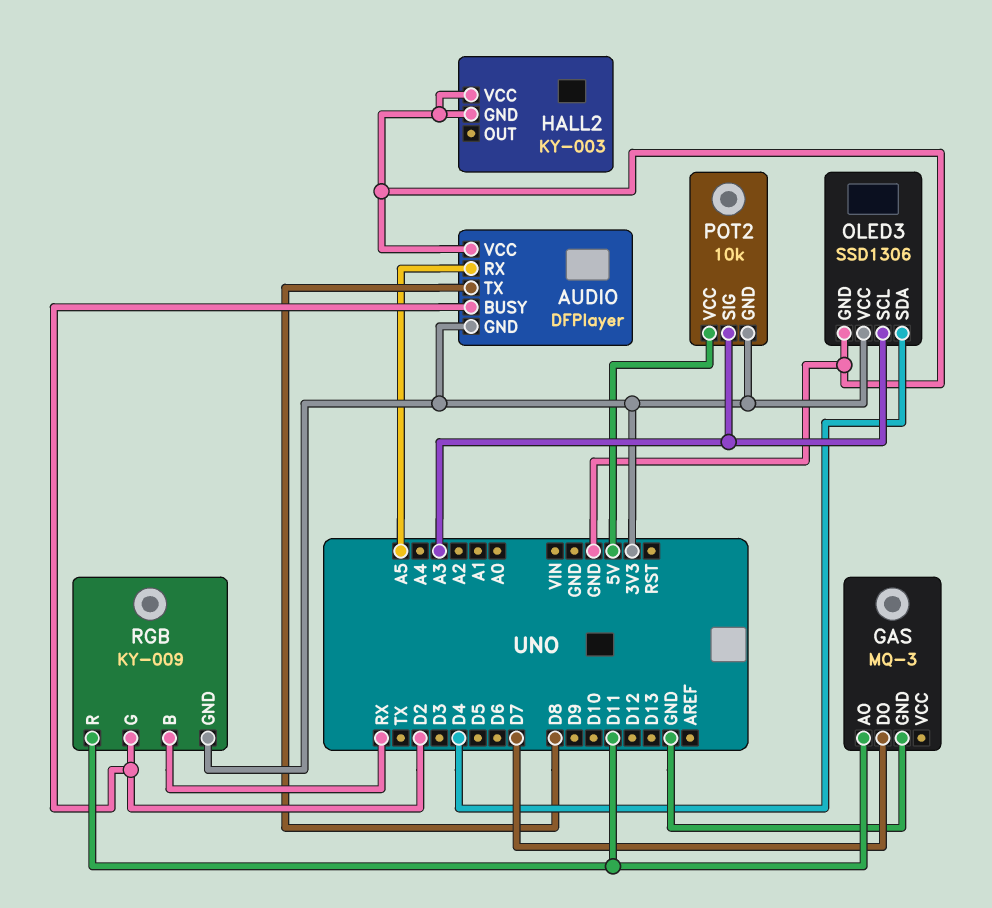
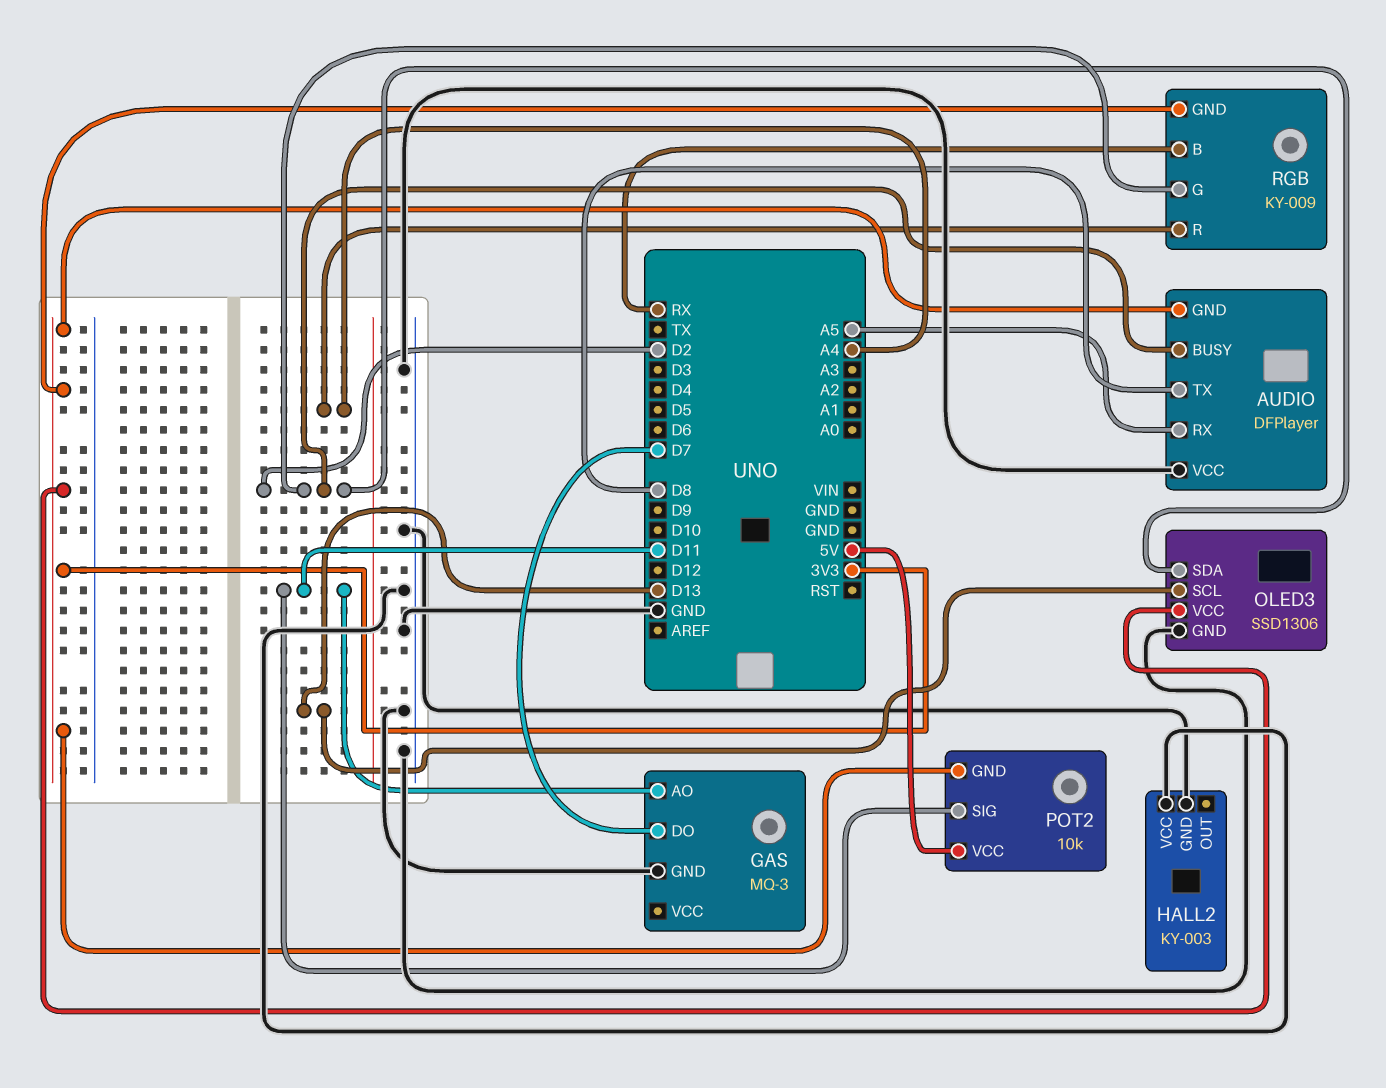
OLED3 pin SCL: A3 -> D13
OLED3 pin SDA: D4 -> D2
POT2 pin SIG: A3 -> D11
RGB pin R: D11 -> A4

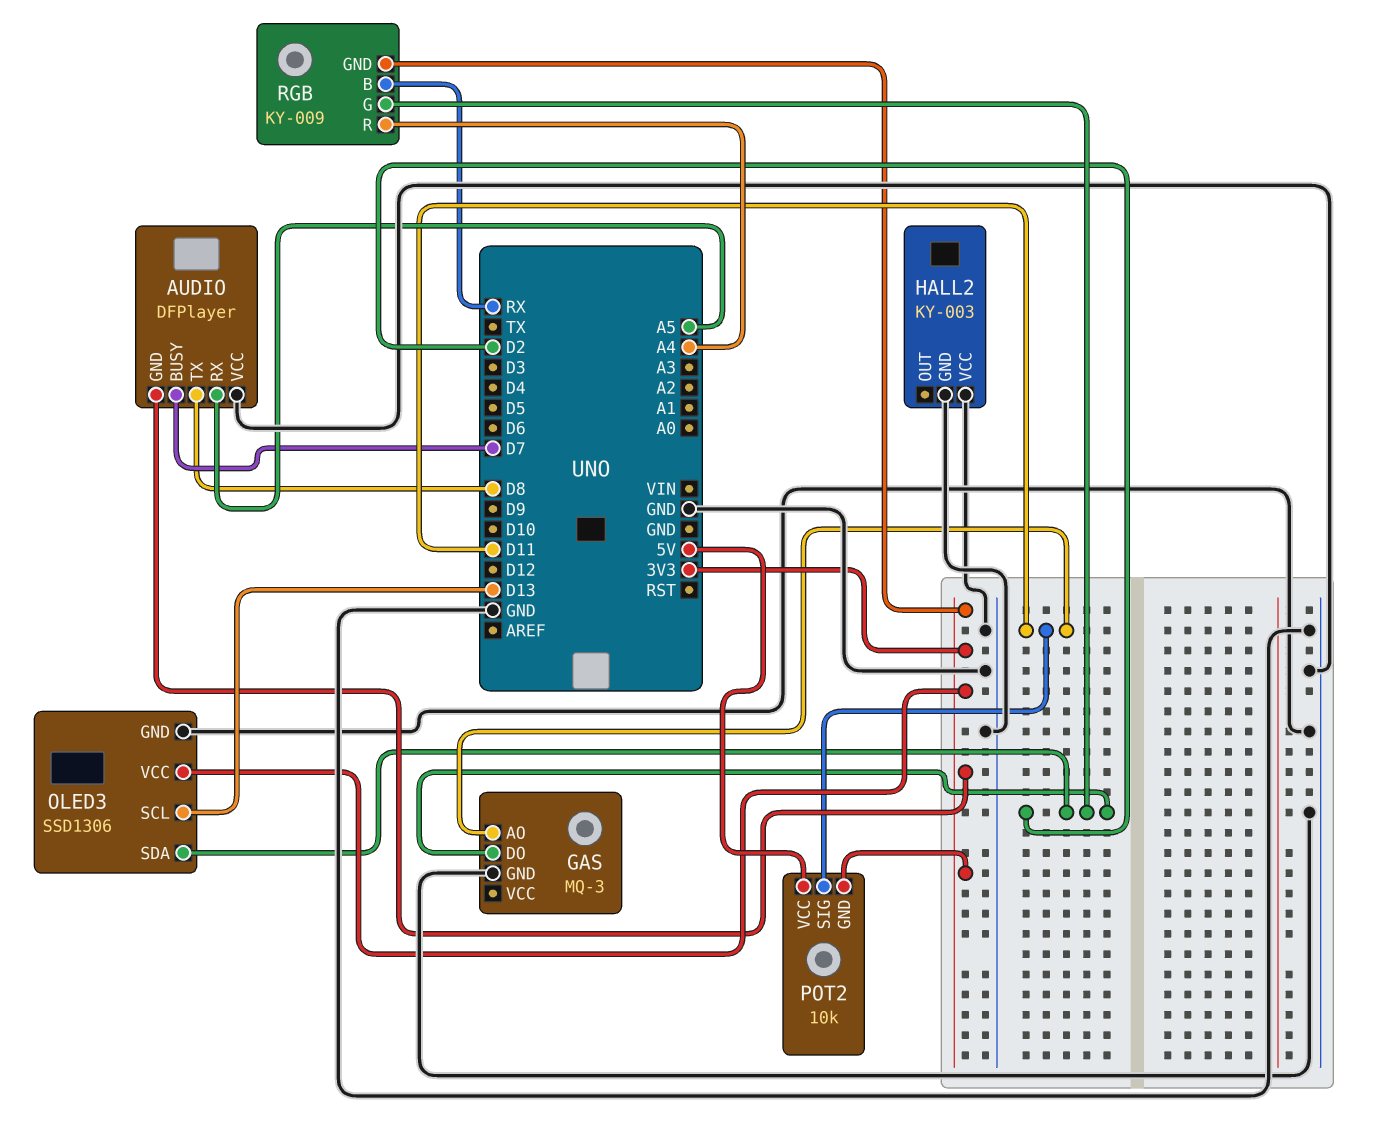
AUDIO pin BUSY: D2 -> D7
GAS pin DO: D7 -> D2

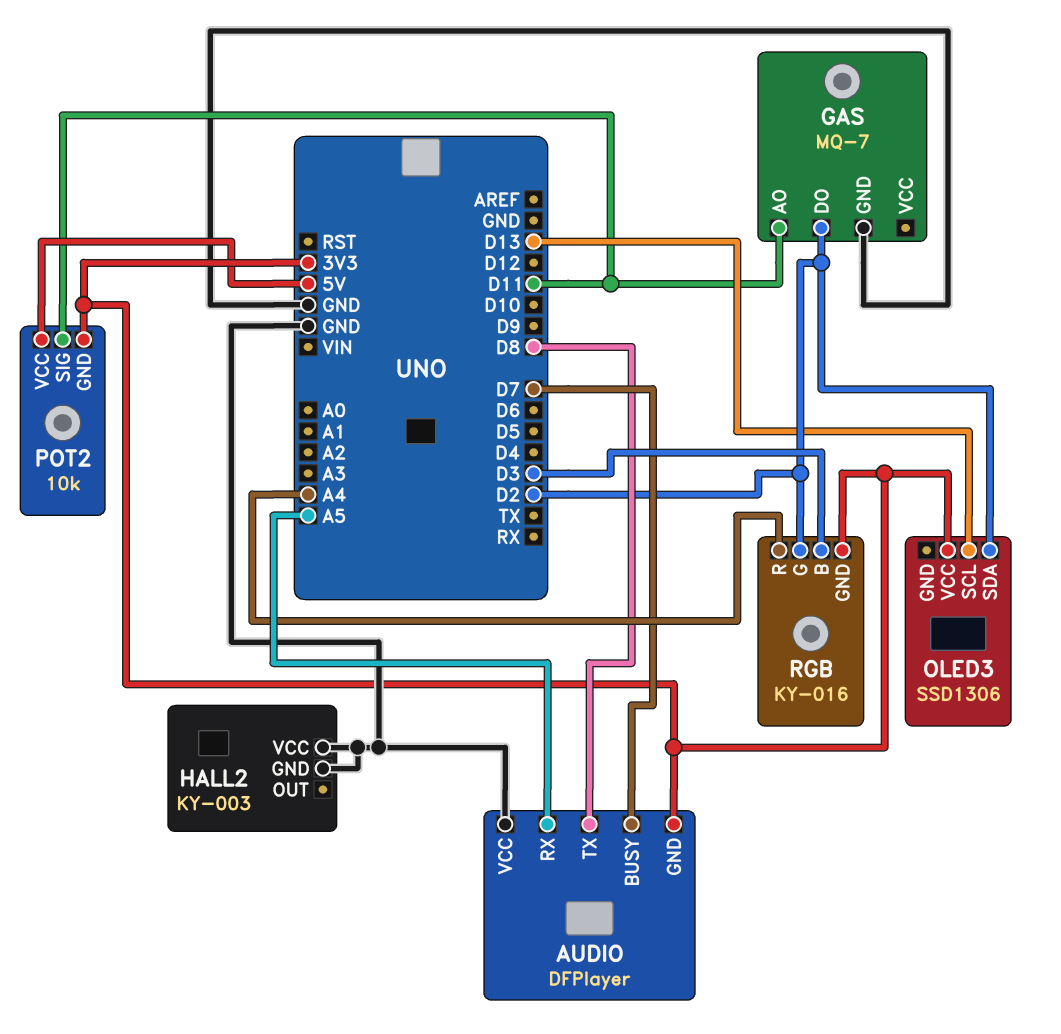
GAS: MQ-3 -> MQ-7
OLED3 pin GND: GND -> none
RGB: KY-009 -> KY-016
RGB pin B: RX -> D3

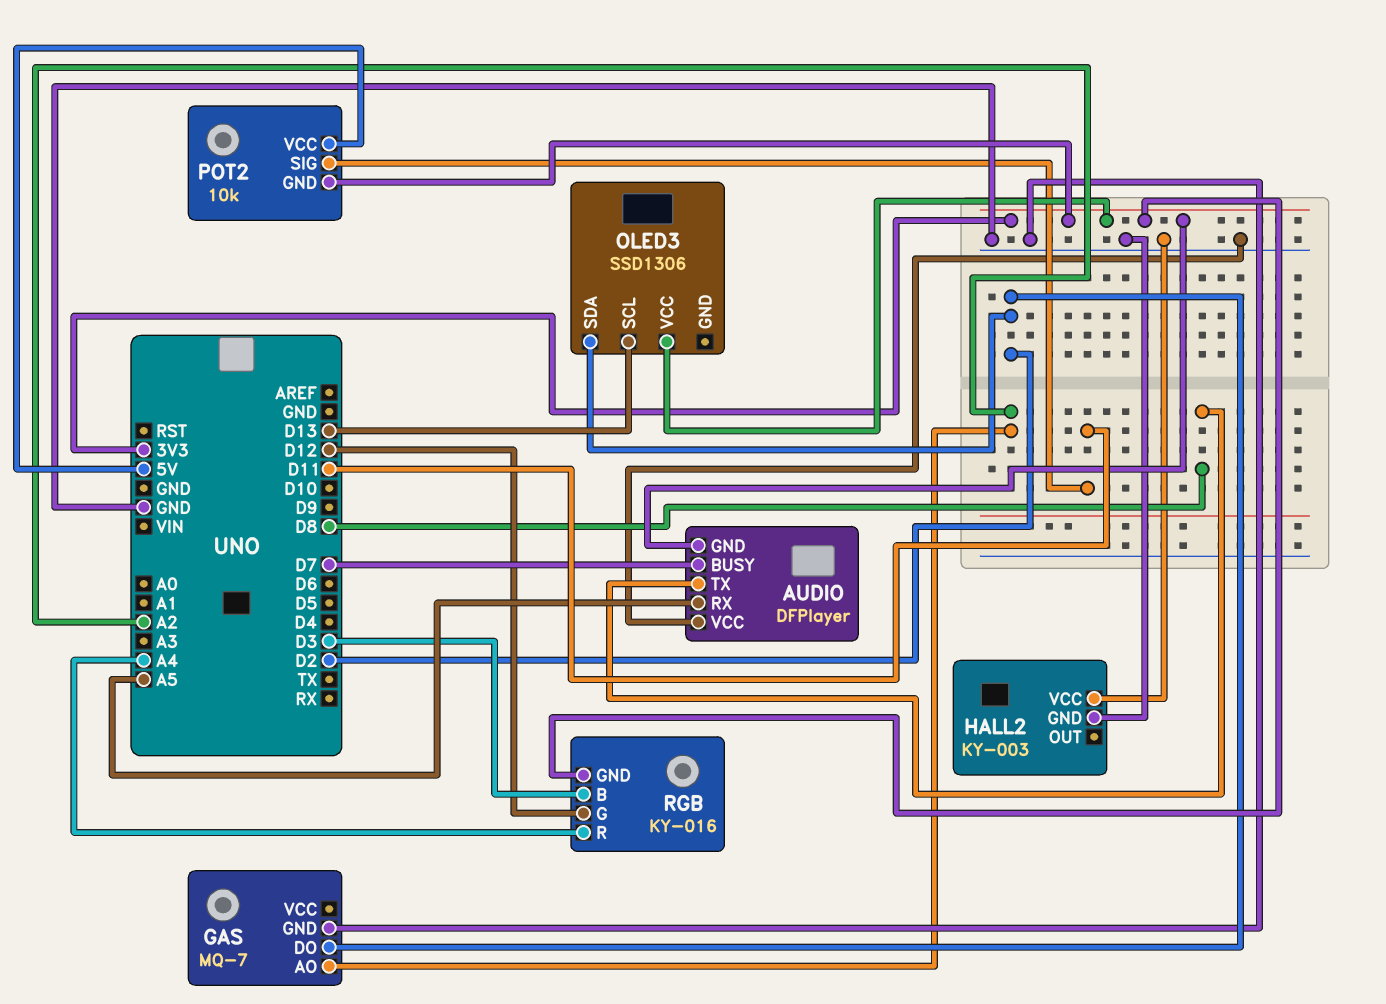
GAS pin AO: D11 -> A2
RGB pin G: D2 -> D12

